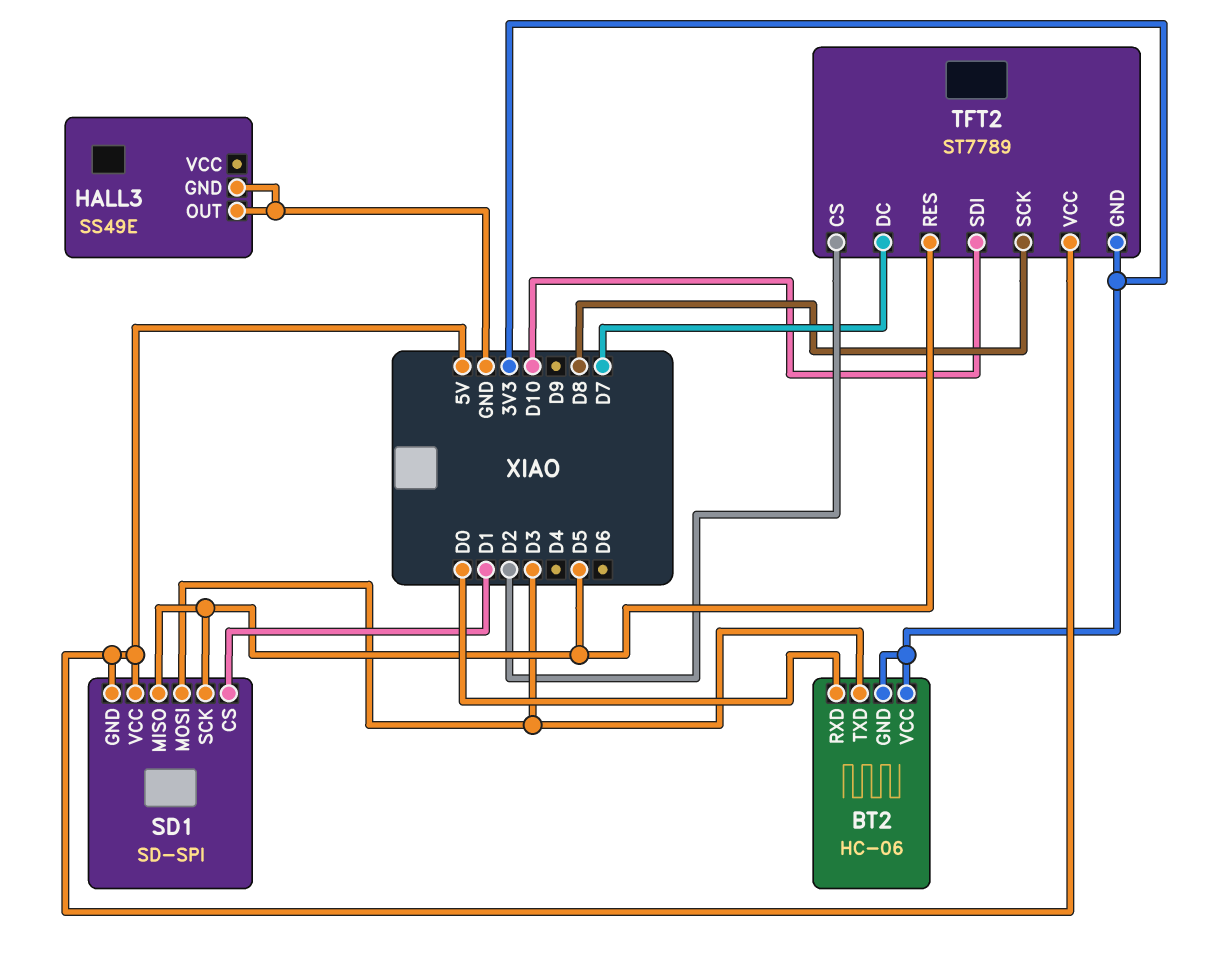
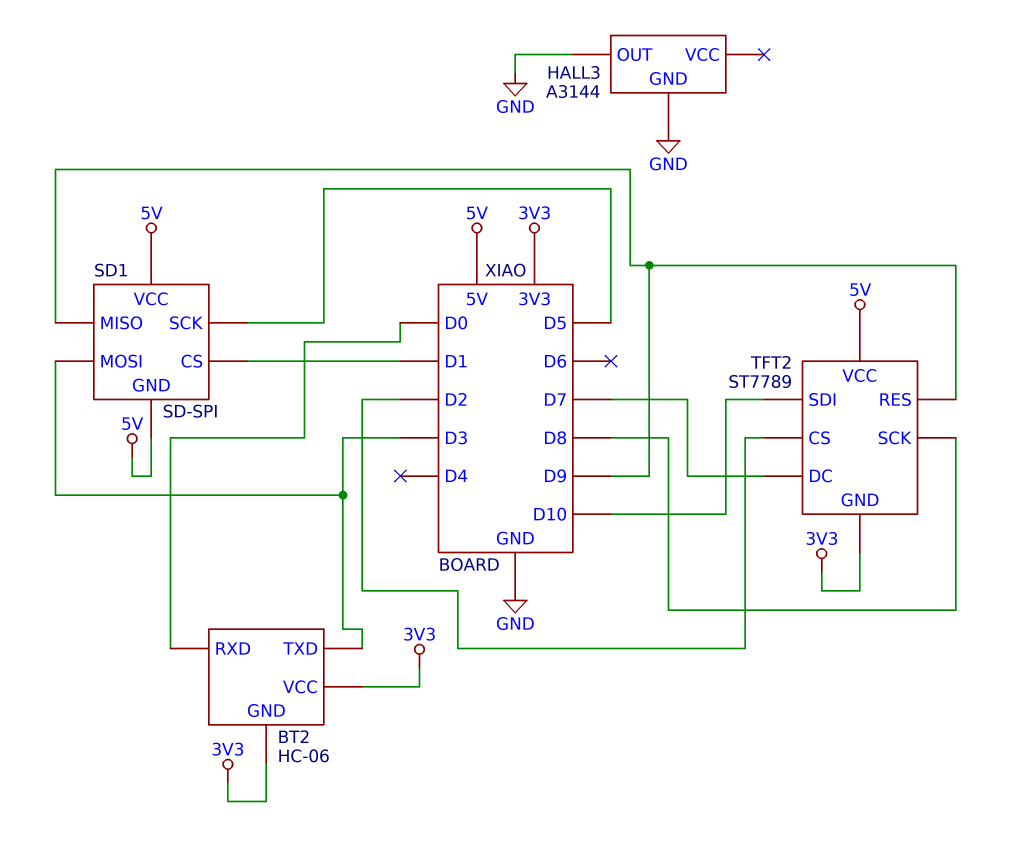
HALL3: SS49E -> A3144
SD1 pin MISO: D5 -> D9
TFT2 pin RES: D5 -> D9

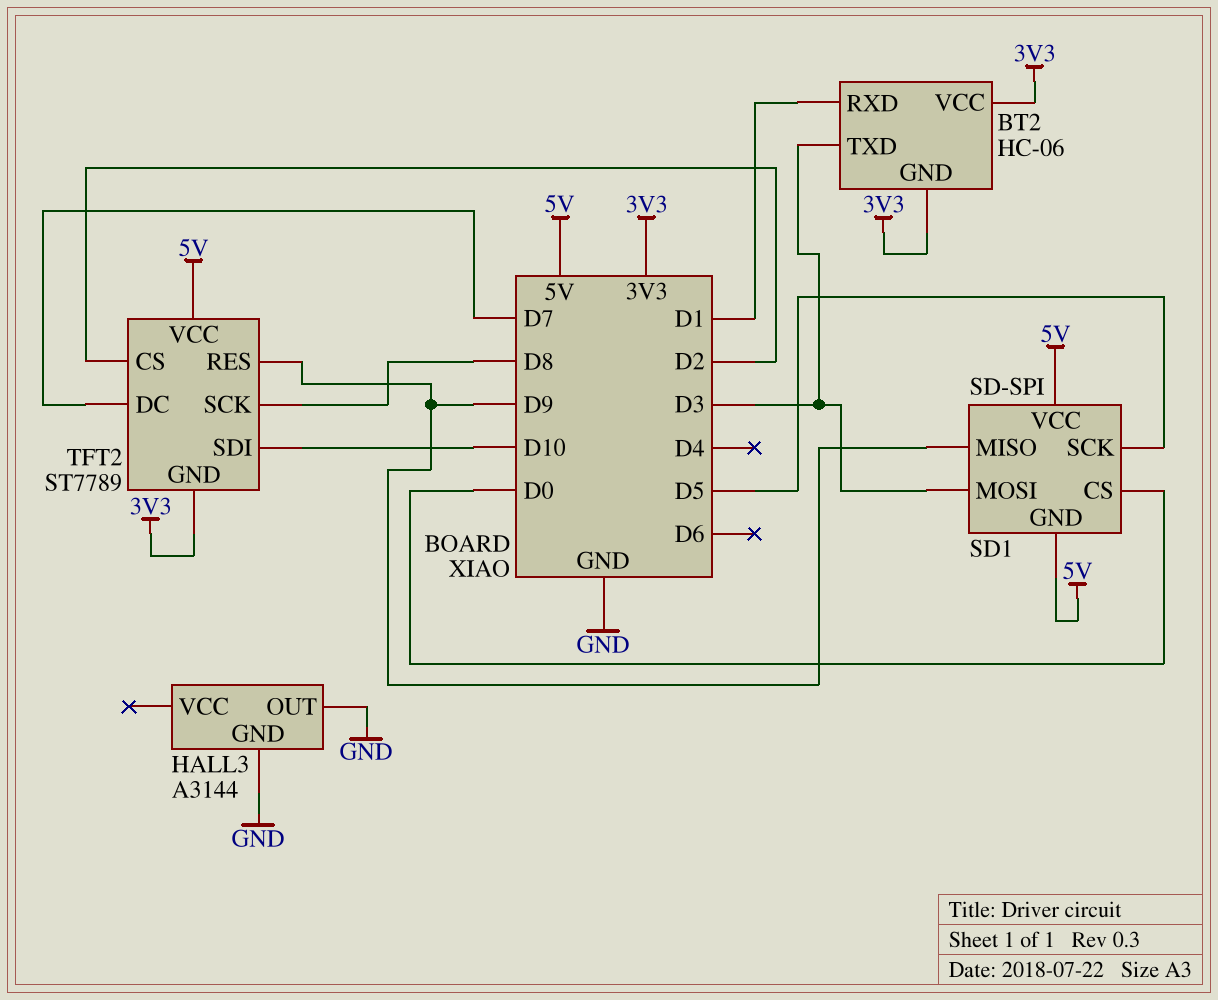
BT2 pin RXD: D0 -> D1
SD1 pin CS: D1 -> D0

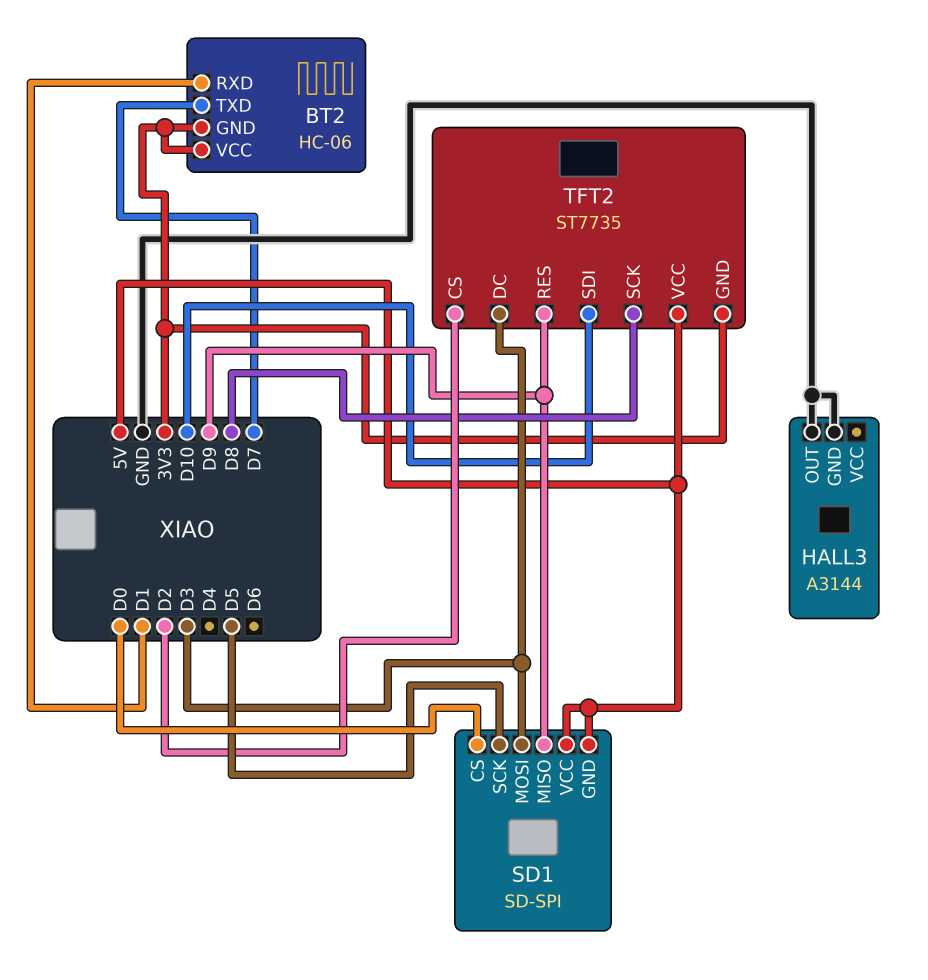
BT2 pin TXD: D3 -> D7
TFT2: ST7789 -> ST7735
TFT2 pin DC: D7 -> D3

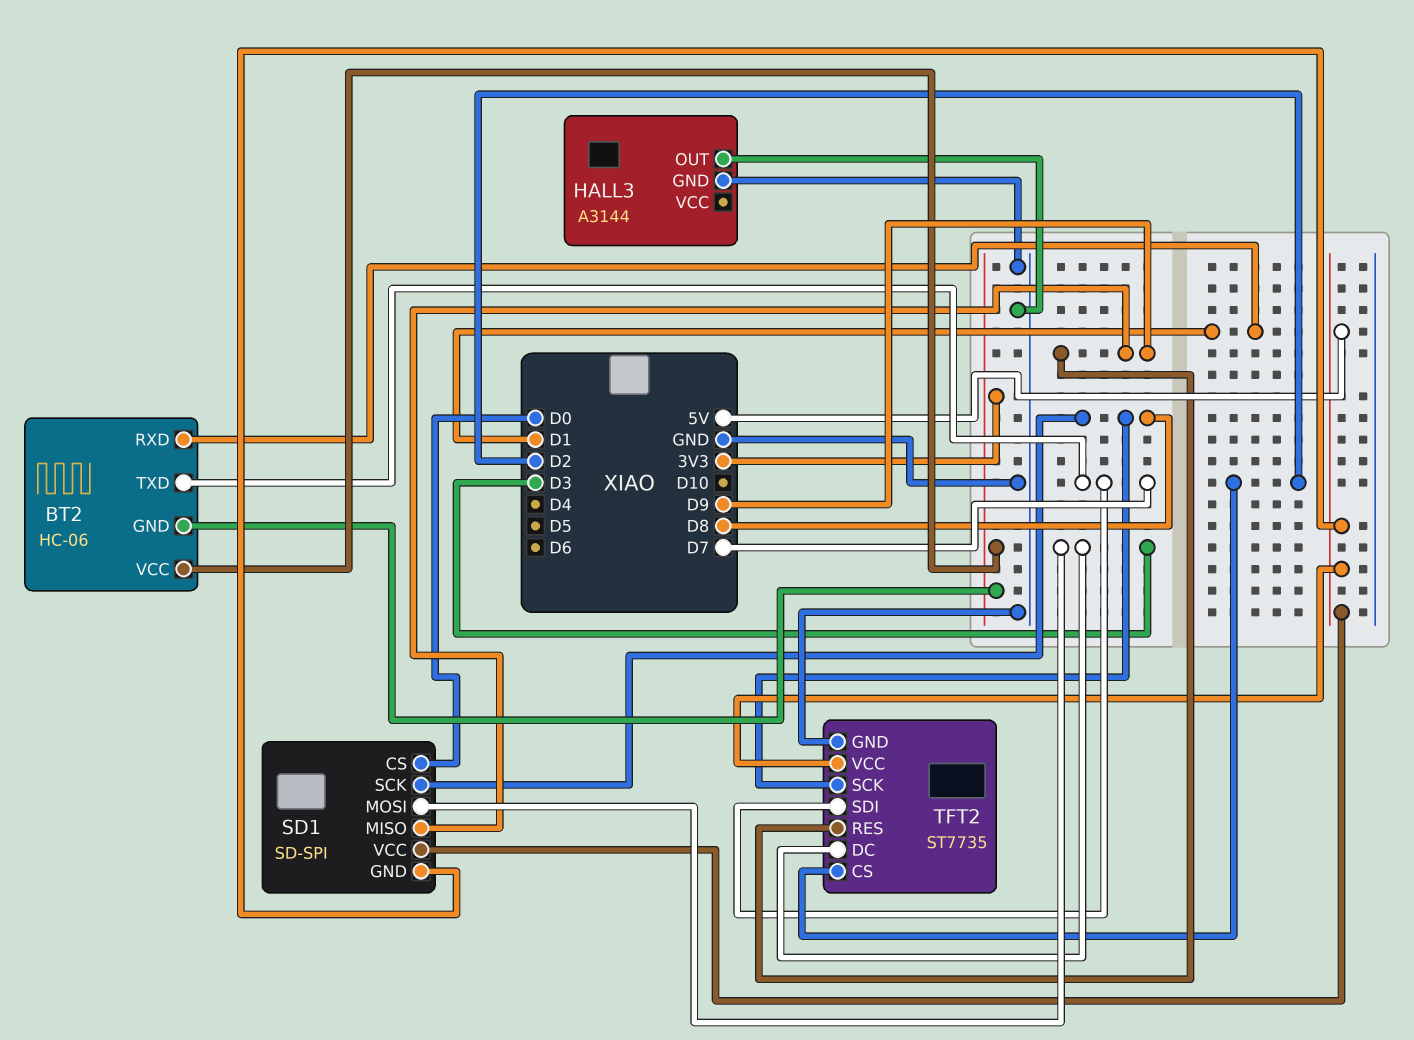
SD1 pin SCK: D5 -> D8
TFT2 pin GND: 3V3 -> GND
TFT2 pin SDI: D10 -> D7

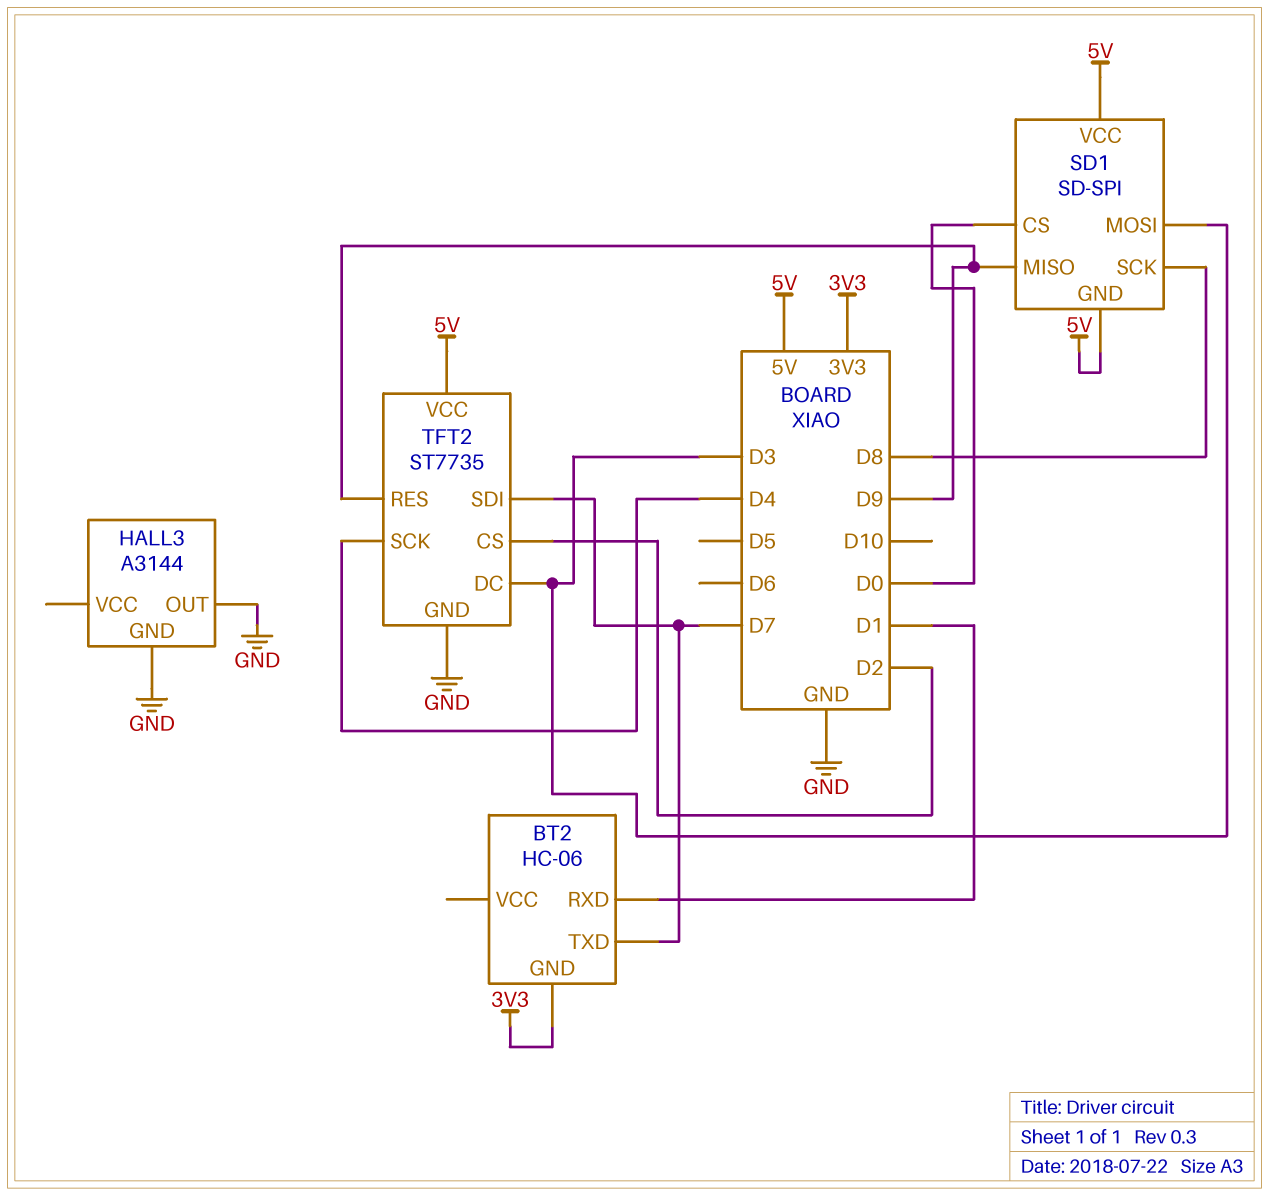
BT2 pin VCC: 3V3 -> none
TFT2 pin SCK: D8 -> D4

